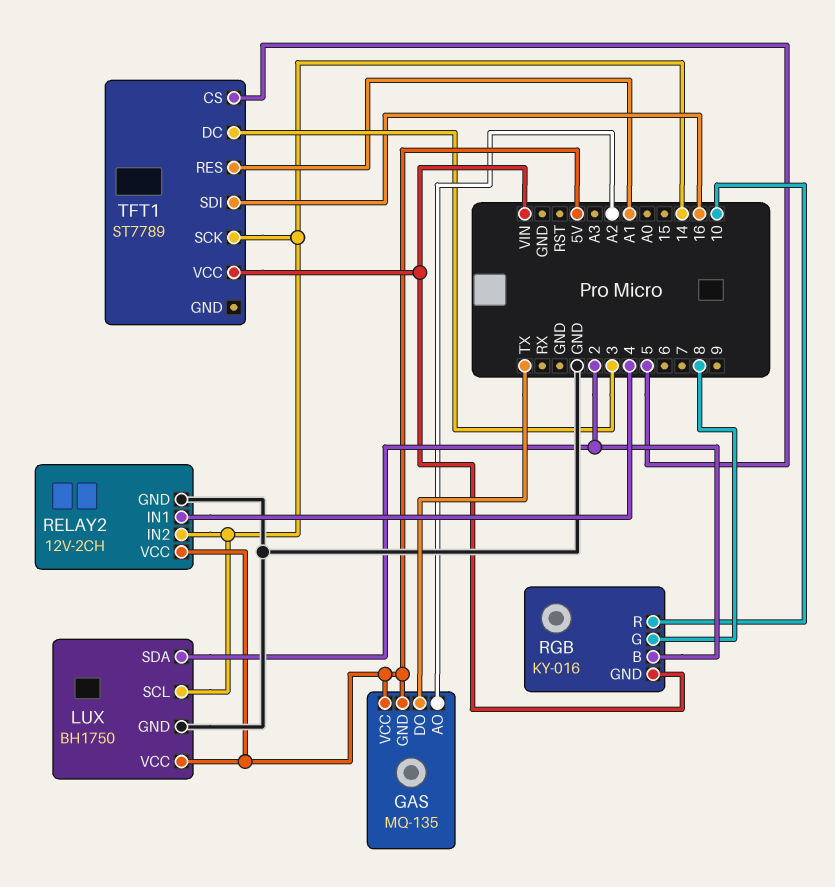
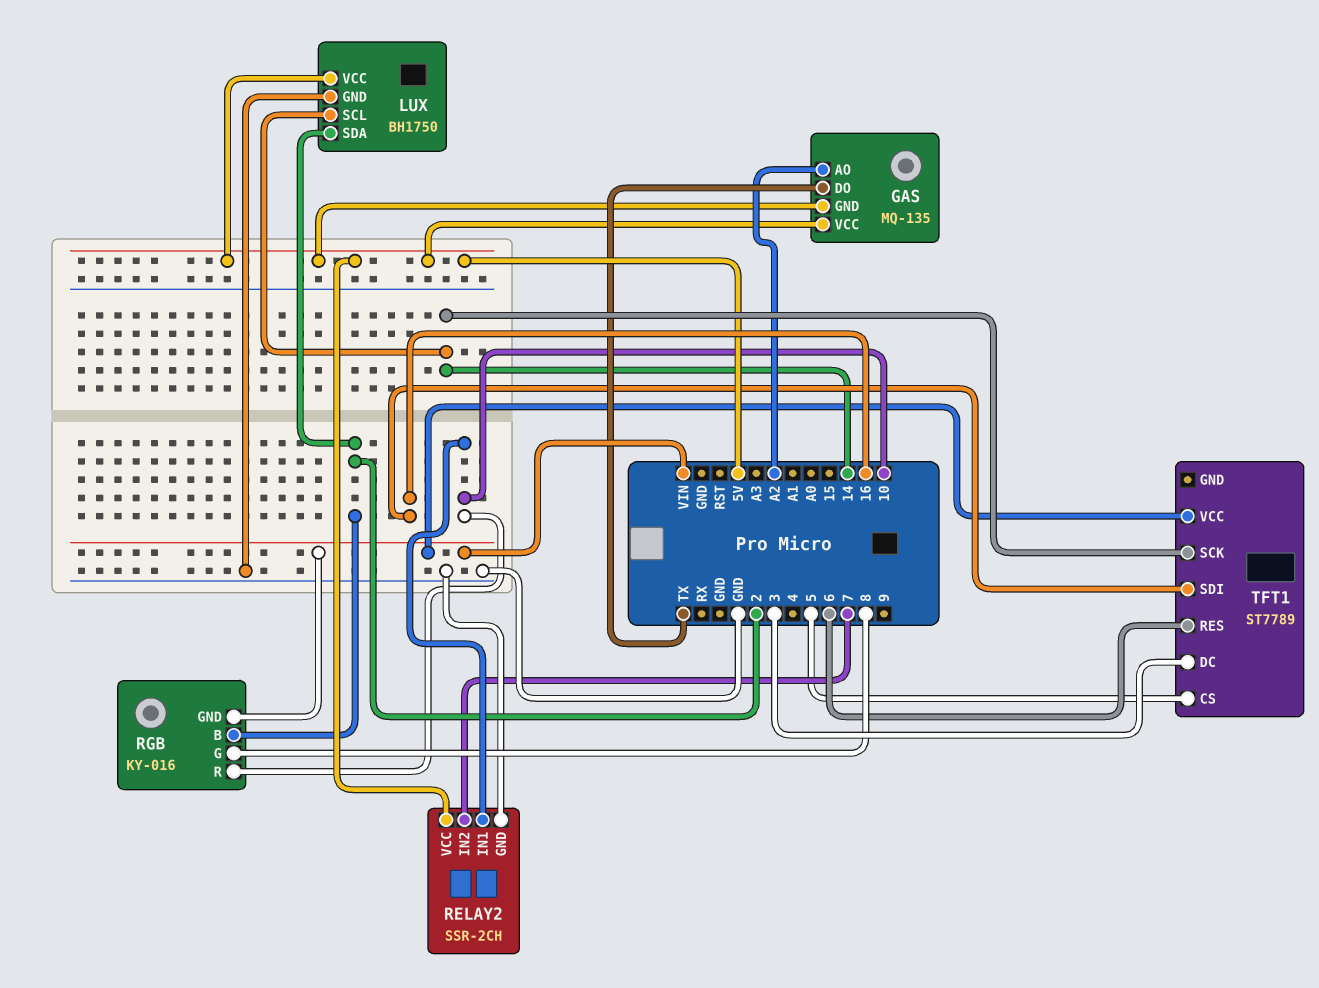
RELAY2: 12V-2CH -> SSR-2CH
RELAY2 pin IN1: 4 -> 10
RELAY2 pin IN2: 14 -> 7
TFT1 pin RES: A1 -> 6

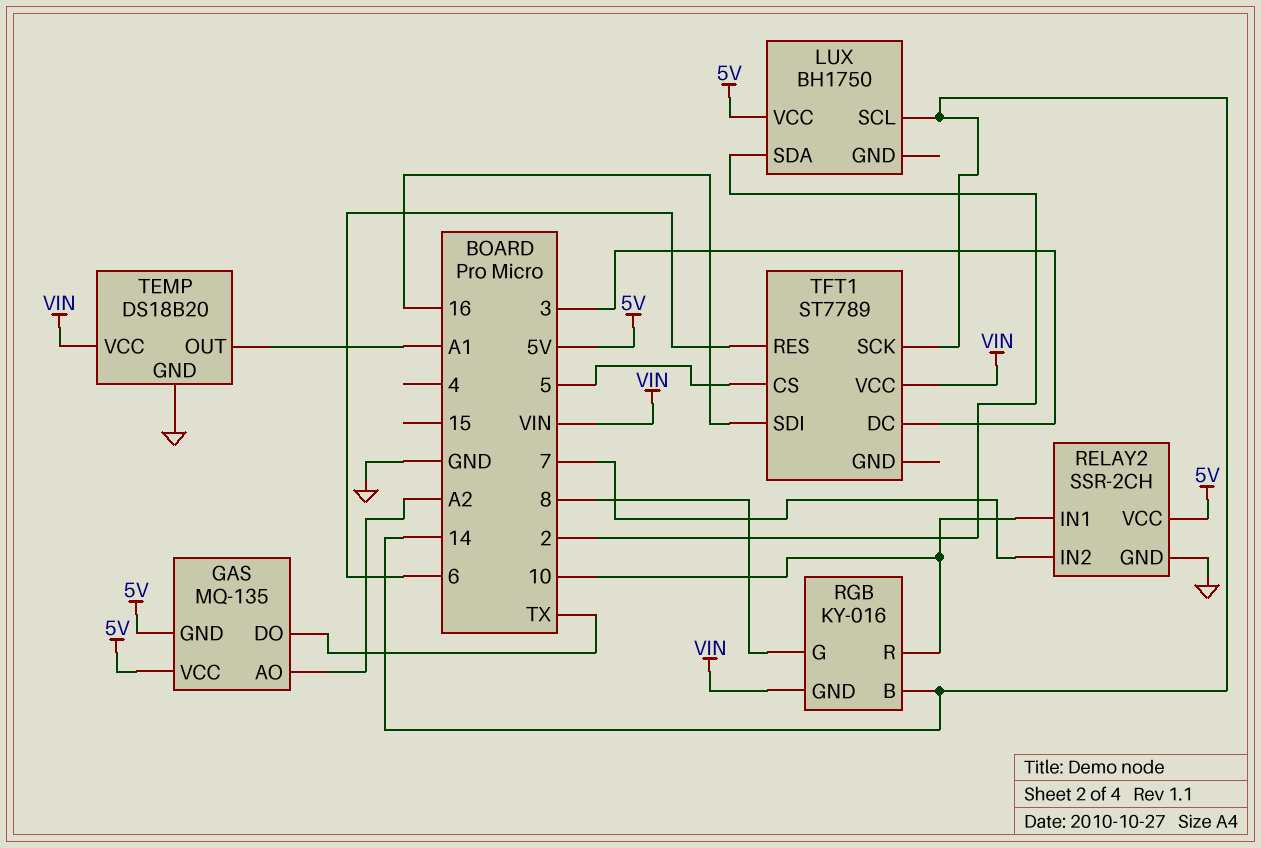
LUX pin GND: GND -> none
RGB pin B: 2 -> 14
TEMP: none -> DS18B20
TEMP pin GND: none -> GND
TEMP pin OUT: none -> A1
TEMP pin VCC: none -> VIN

